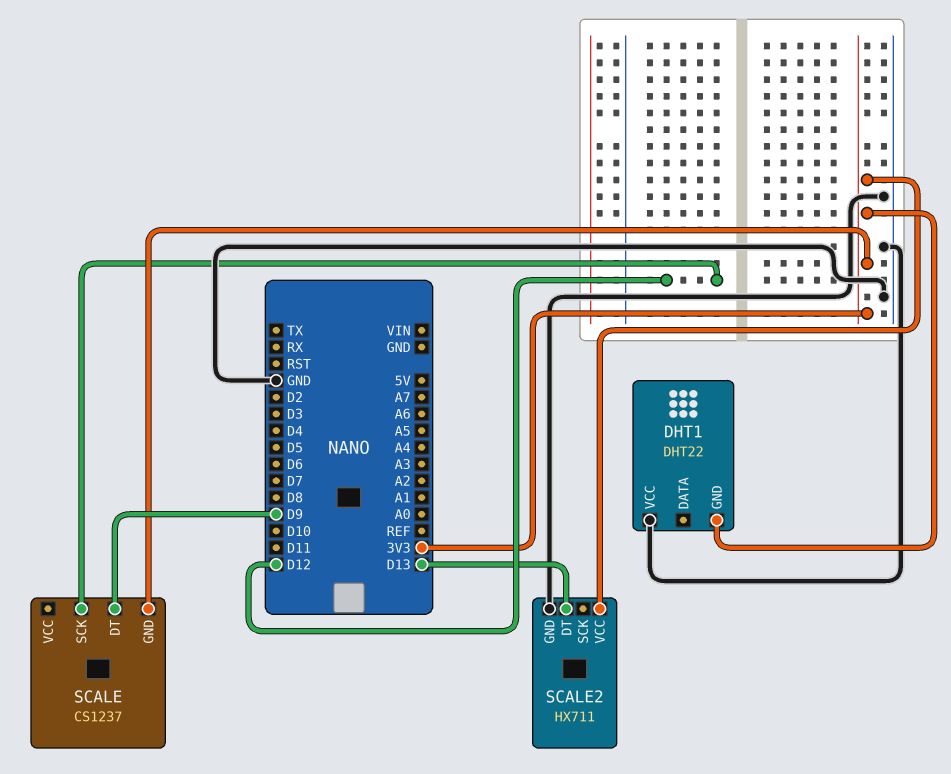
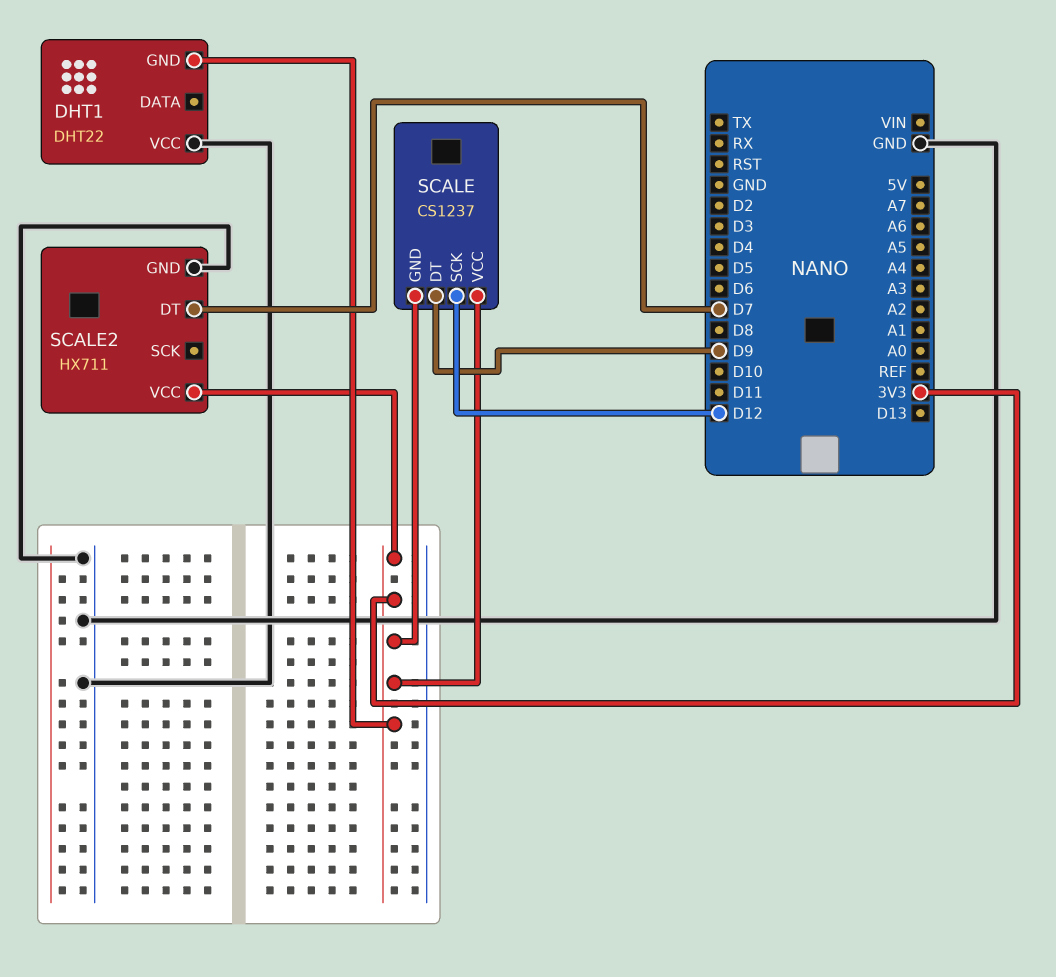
SCALE pin VCC: none -> 3V3
SCALE2 pin DT: D13 -> D7

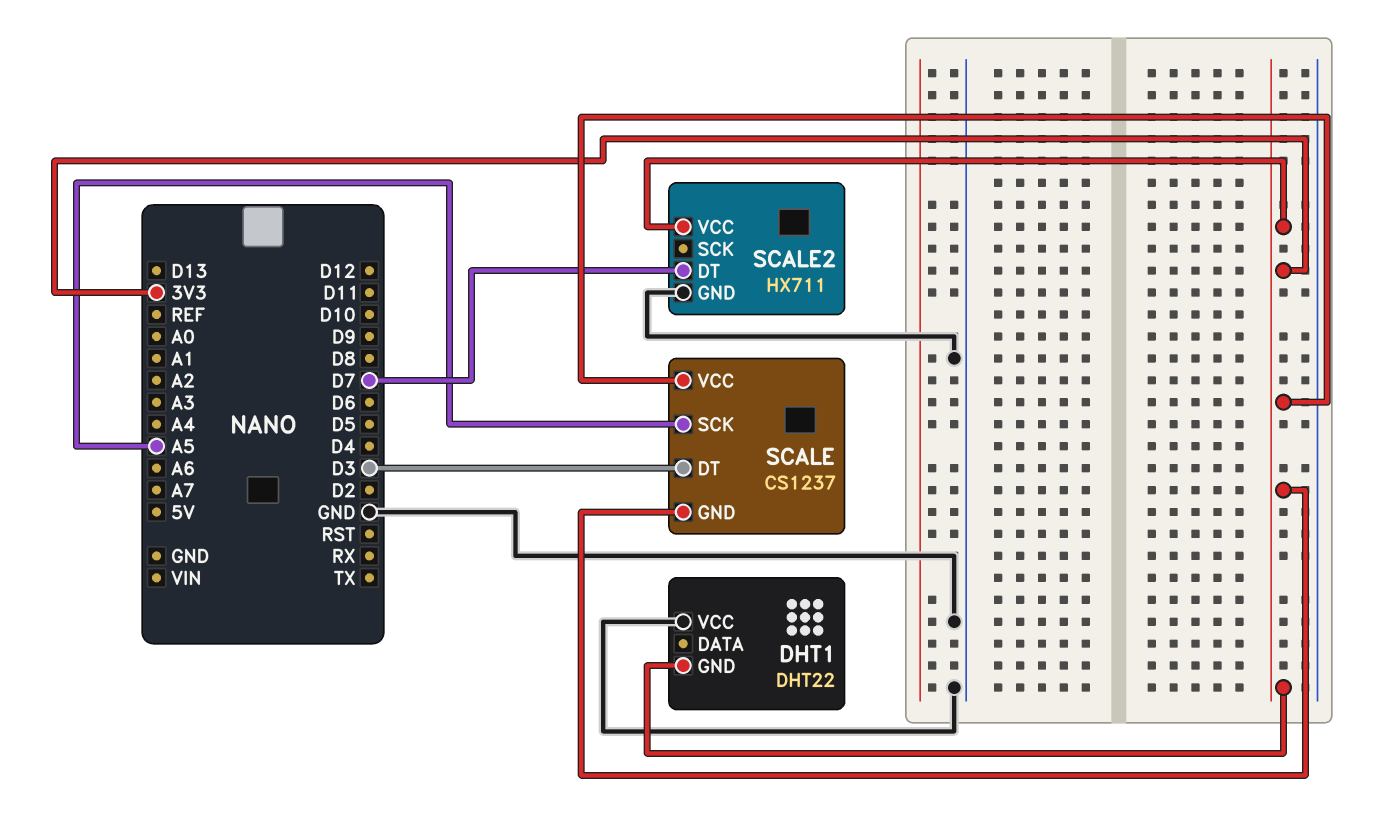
SCALE pin DT: D9 -> D3
SCALE pin SCK: D12 -> A5

